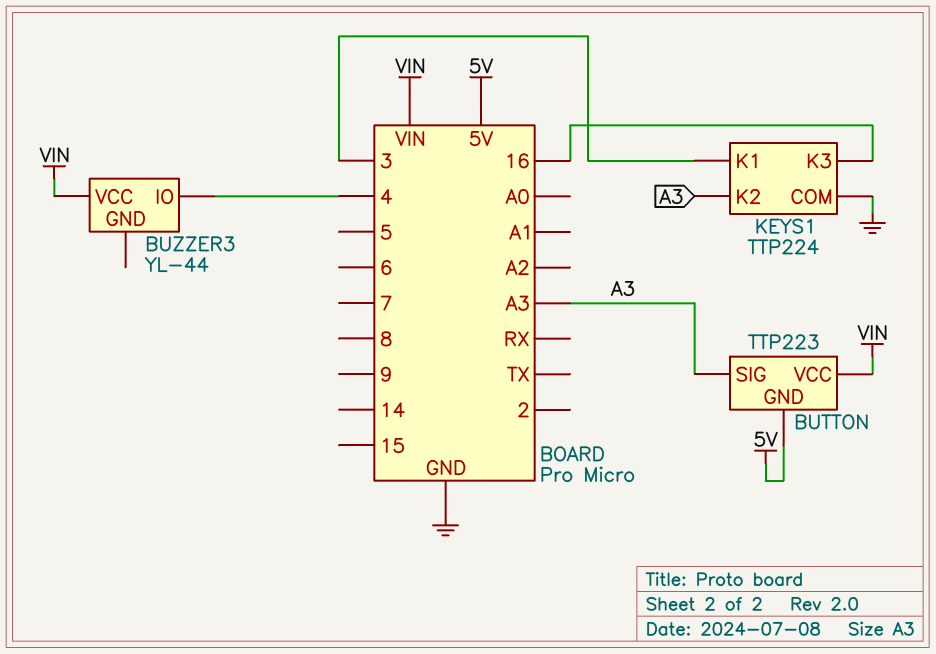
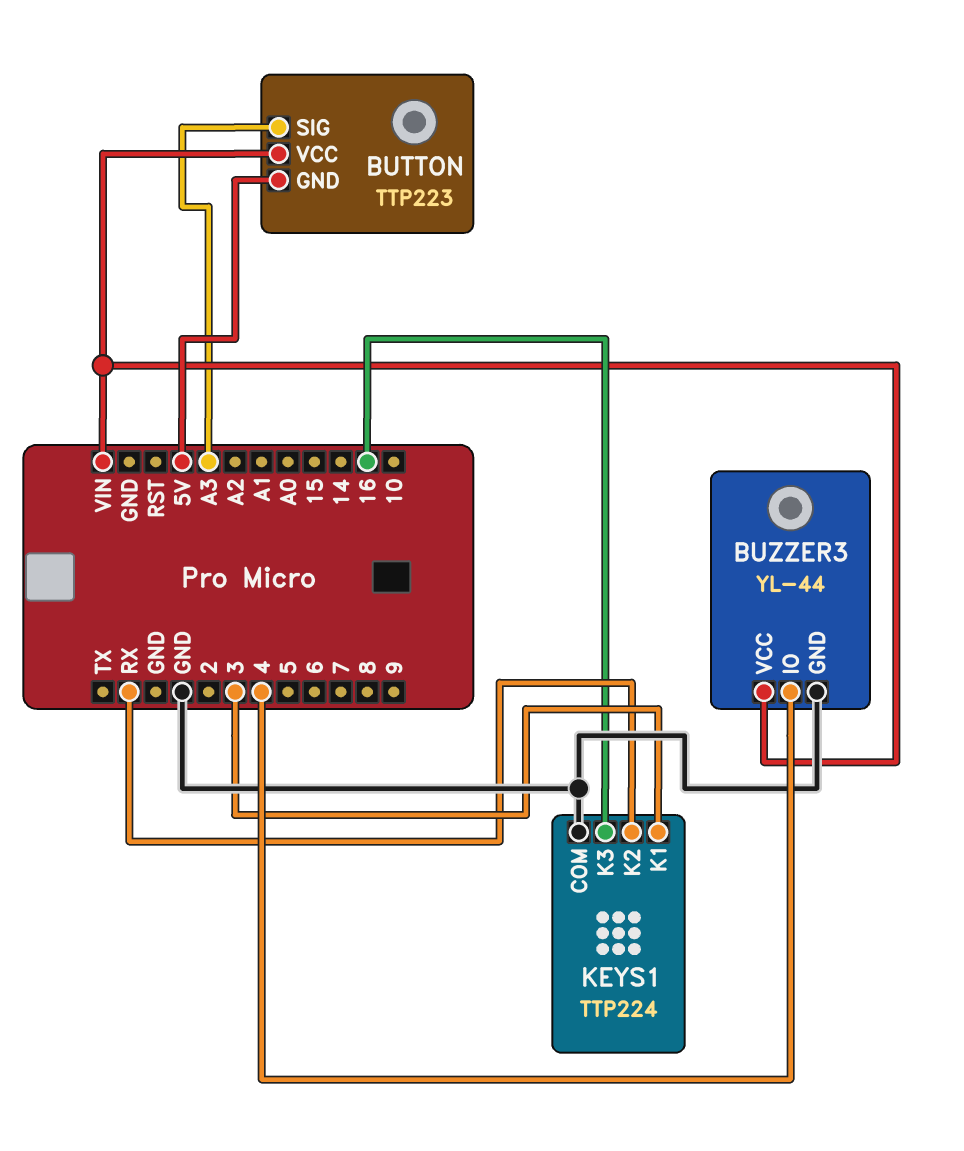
BUZZER3 pin GND: none -> GND
KEYS1 pin K2: A3 -> RX

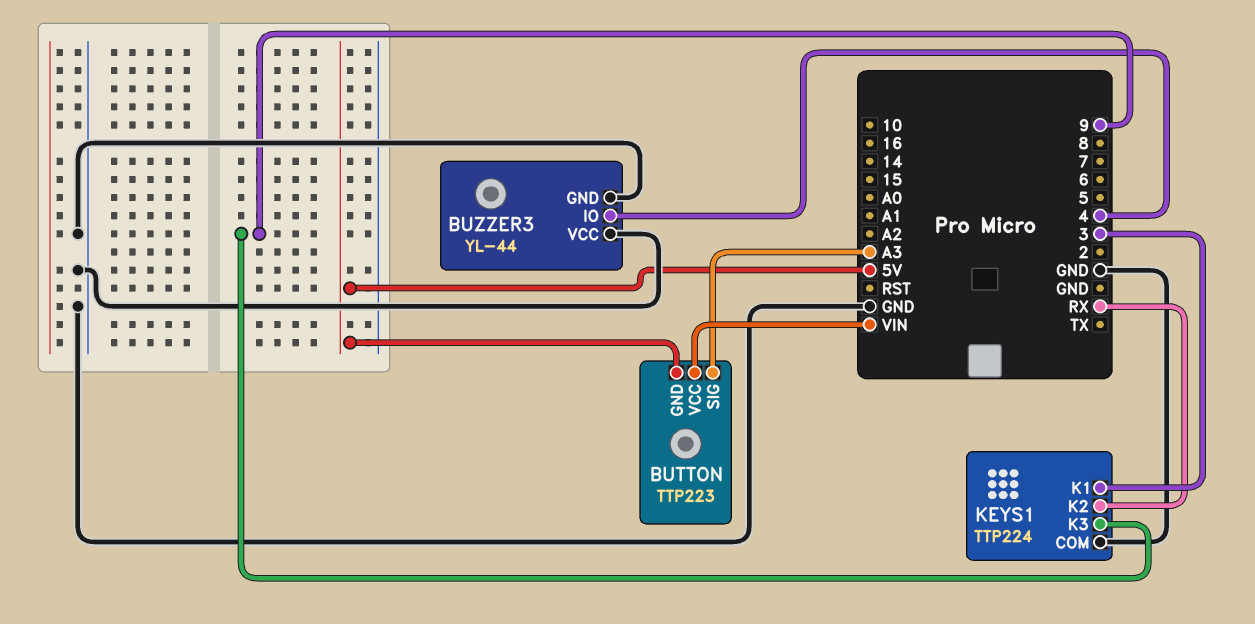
BUZZER3 pin VCC: VIN -> GND
KEYS1 pin K3: 16 -> 9

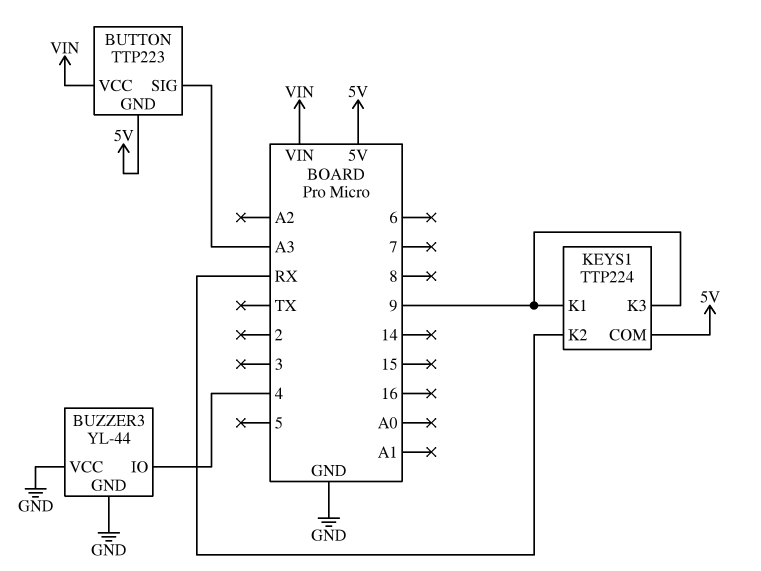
KEYS1 pin COM: GND -> 5V
KEYS1 pin K1: 3 -> 9

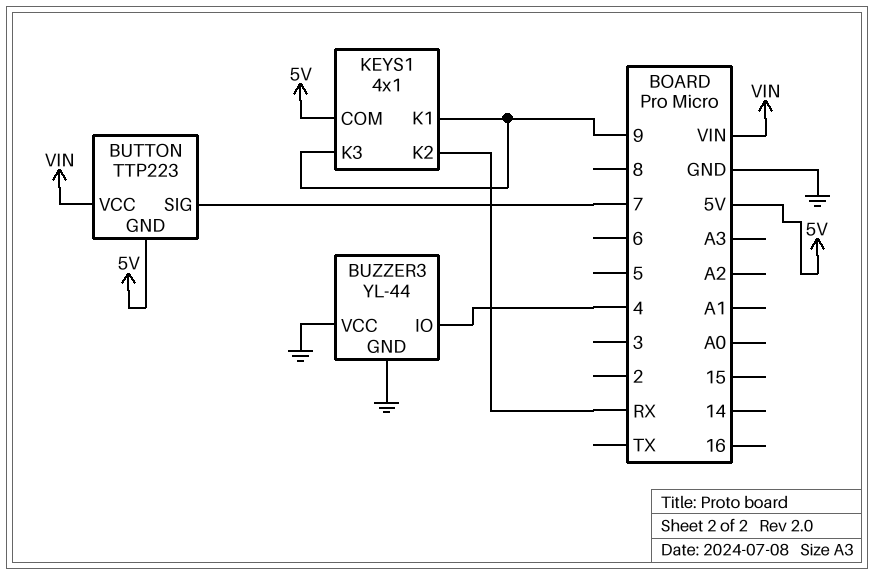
BUTTON pin SIG: A3 -> 7
KEYS1: TTP224 -> 4x1

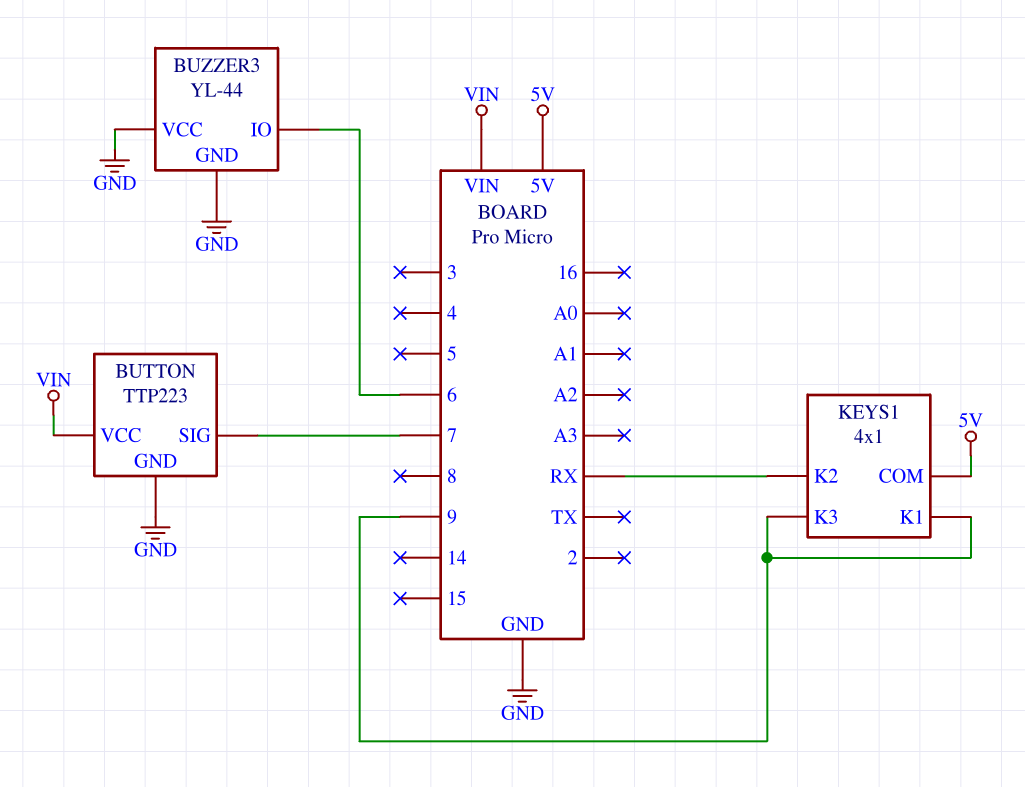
BUTTON pin GND: 5V -> GND
BUZZER3 pin IO: 4 -> 6

